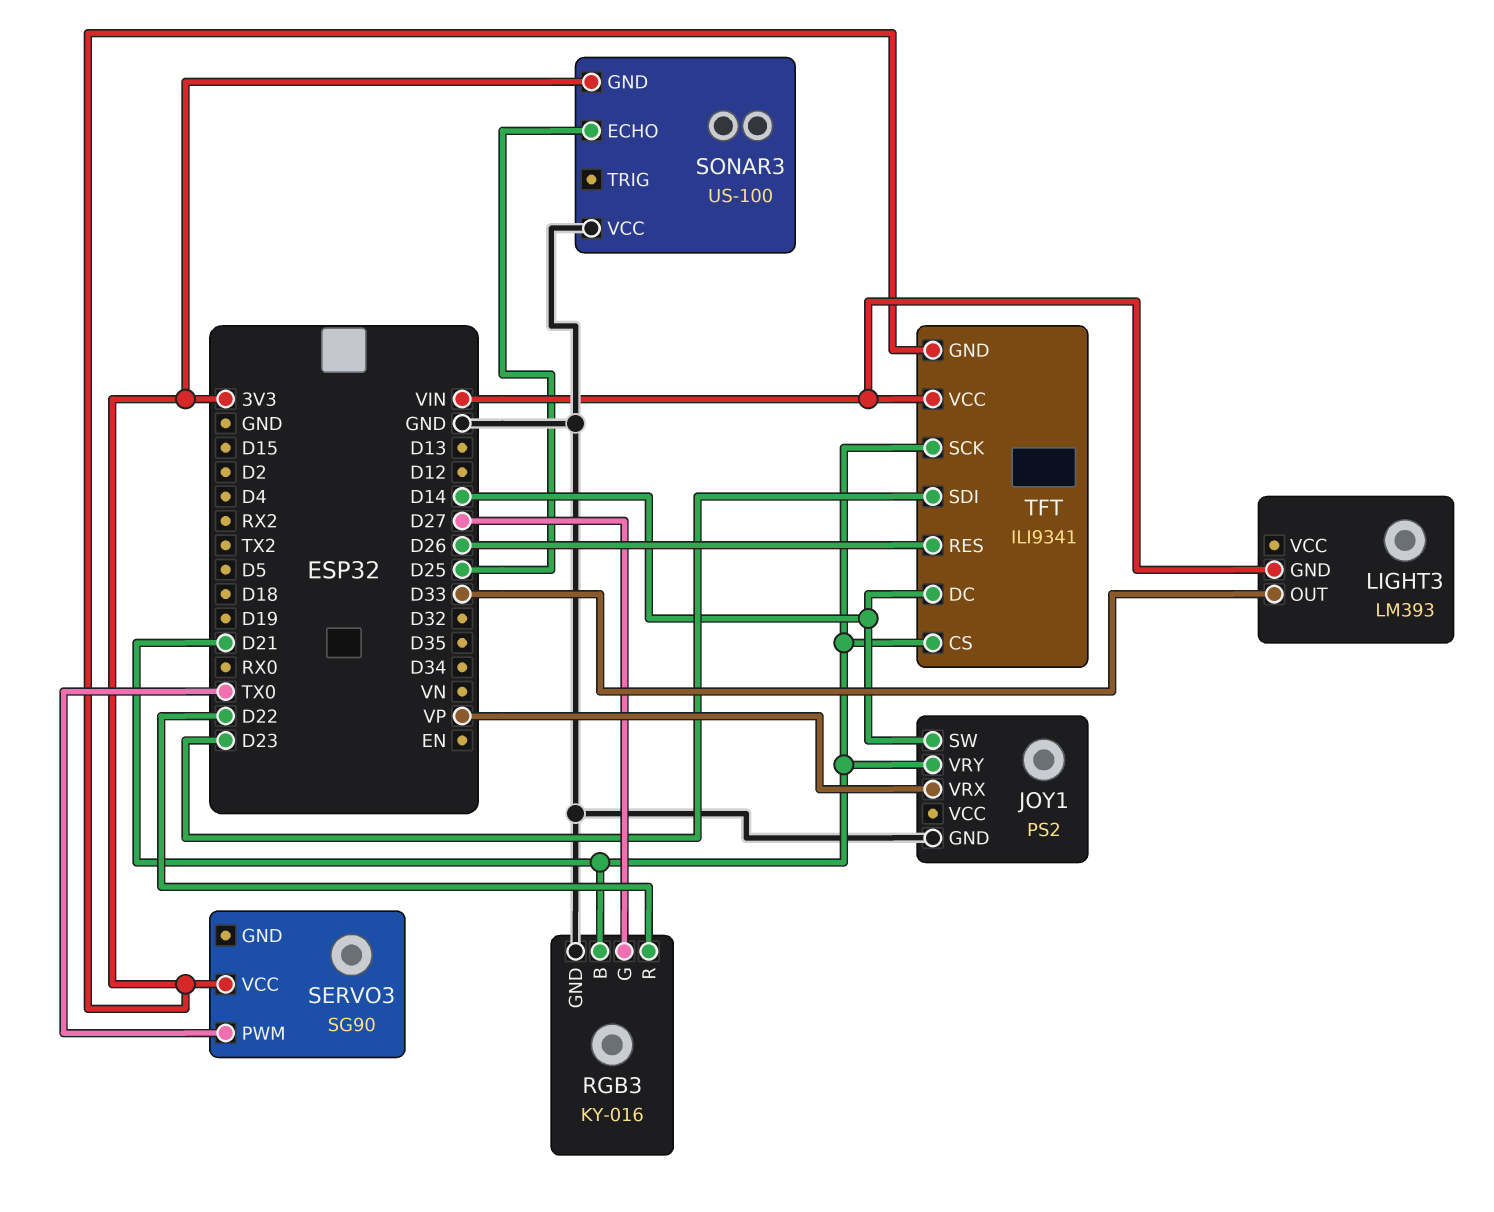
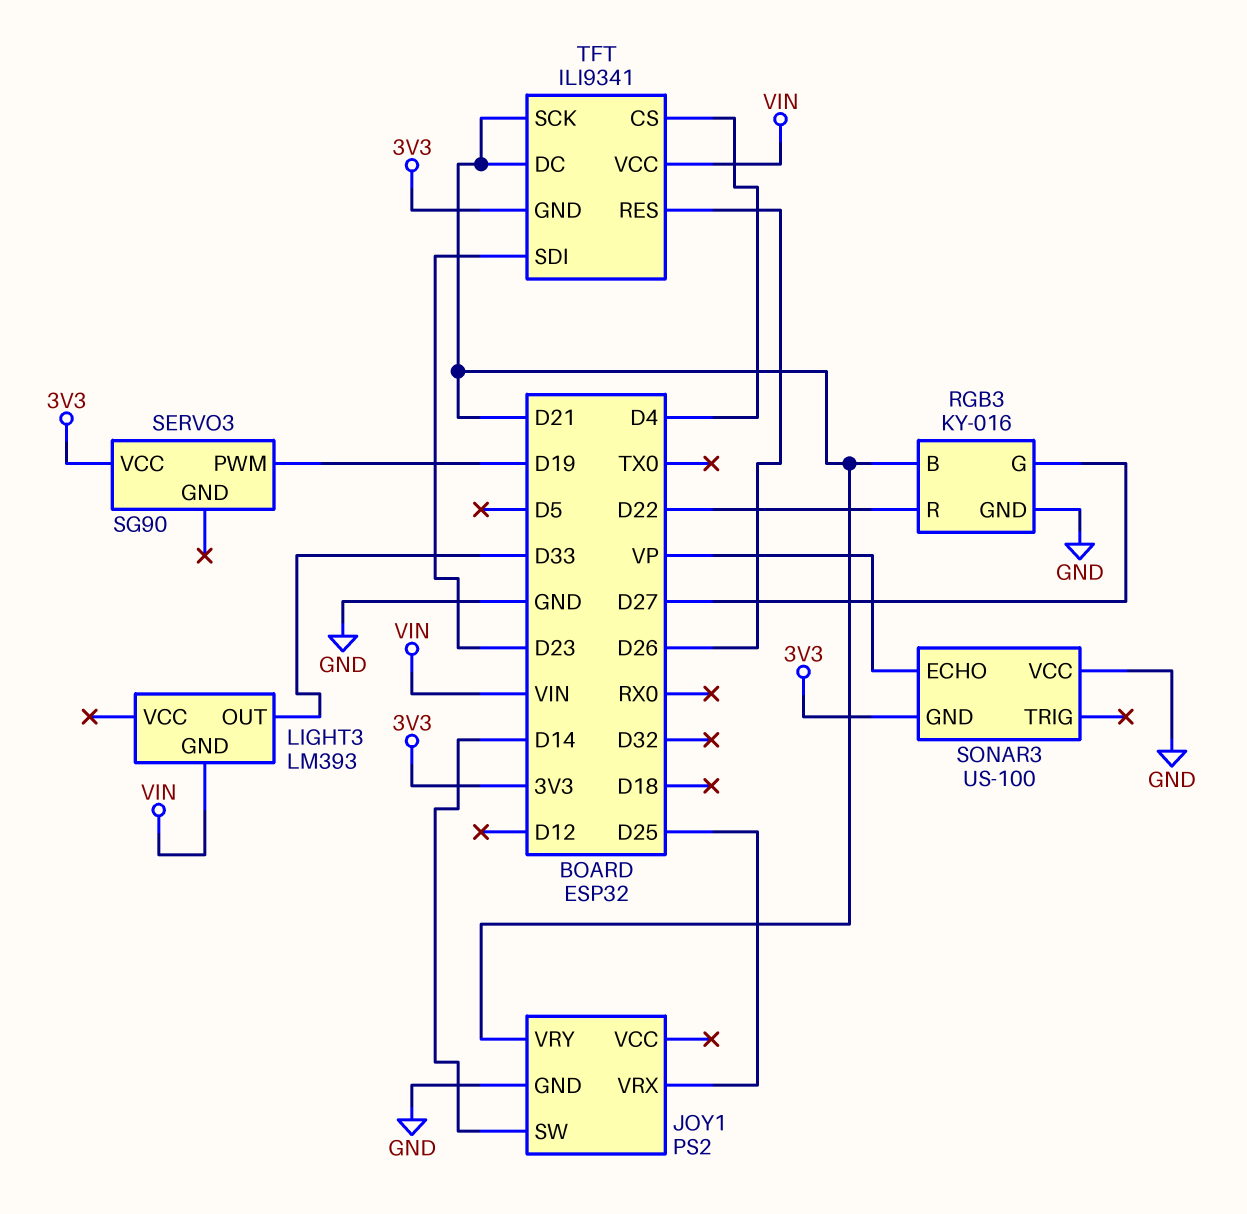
JOY1 pin VRX: VP -> D25
SERVO3 pin PWM: TX0 -> D19
SONAR3 pin ECHO: D25 -> VP
TFT pin CS: D21 -> D4
TFT pin DC: D14 -> D21

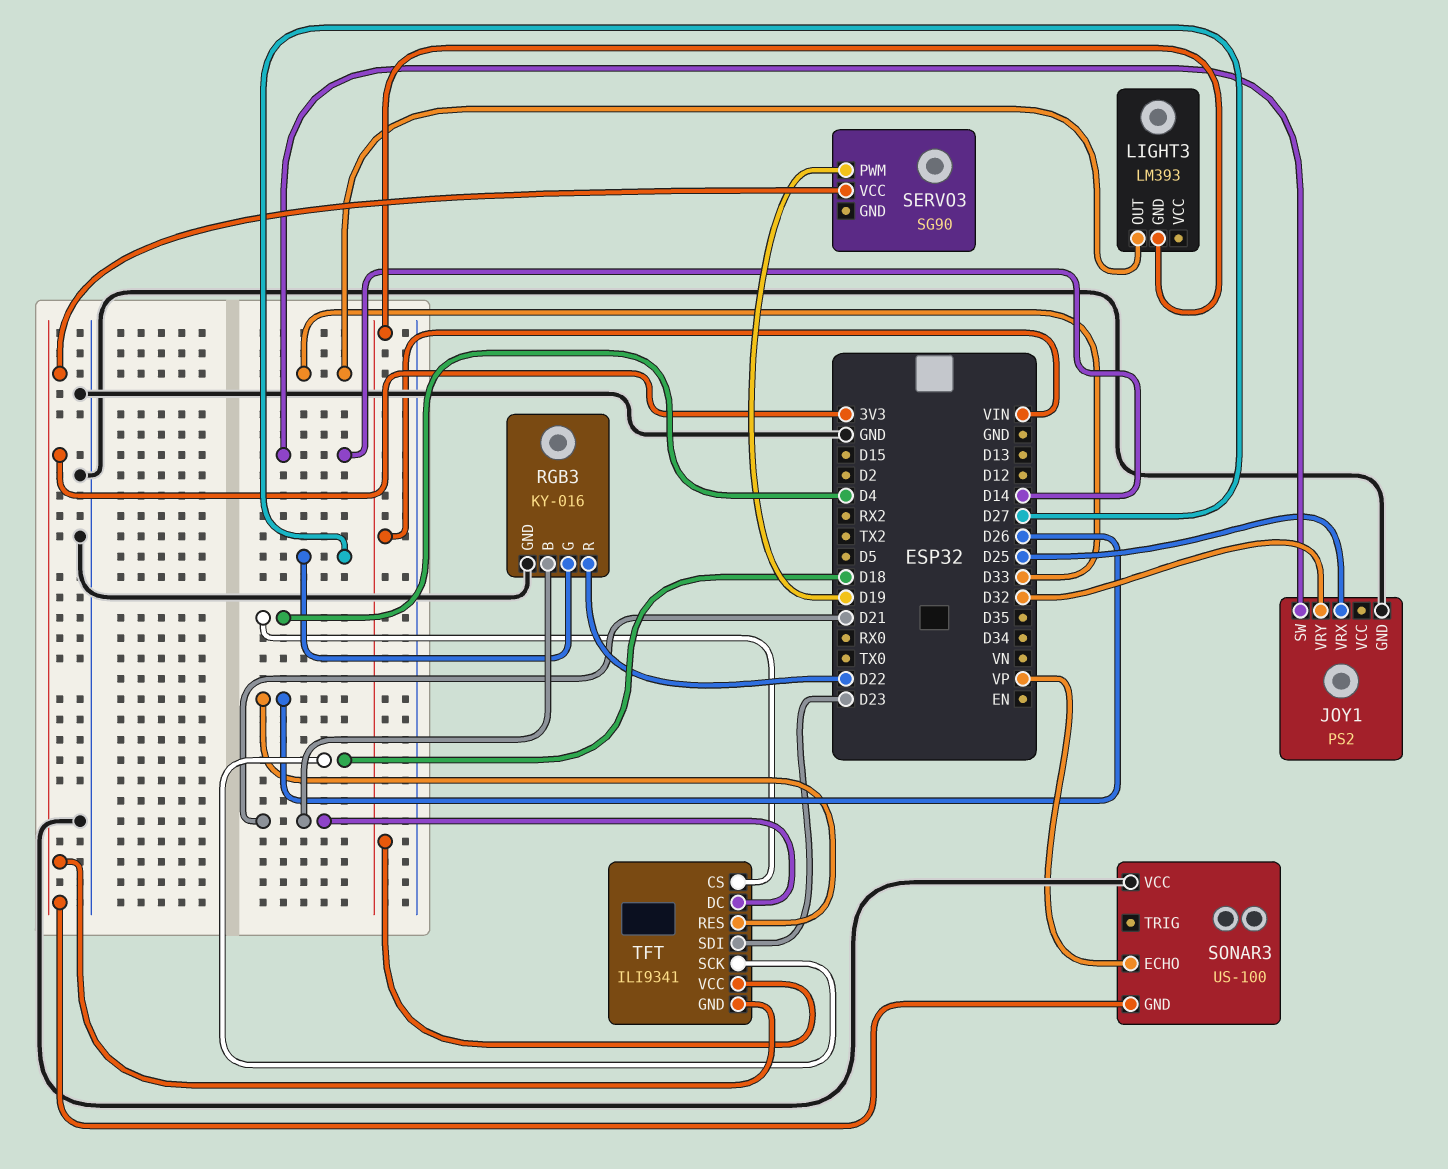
JOY1 pin VRY: D21 -> D32
TFT pin SCK: D21 -> D18

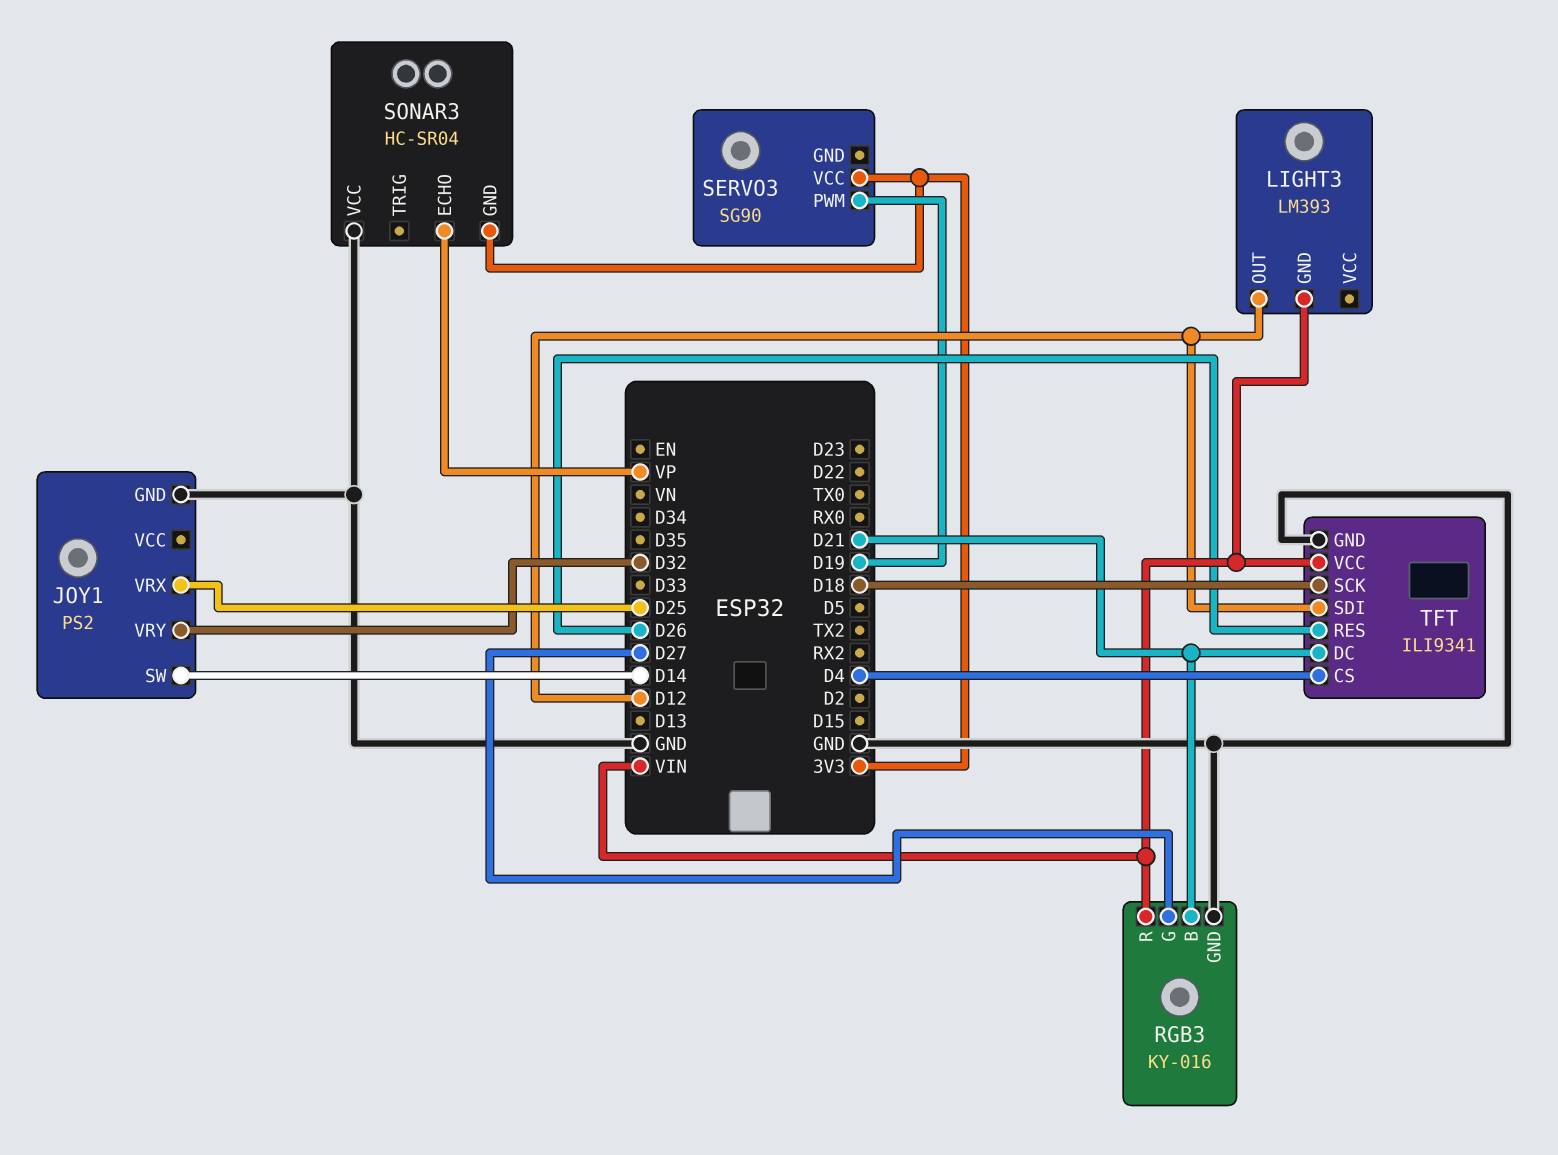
LIGHT3 pin OUT: D33 -> D12
RGB3 pin R: D22 -> VIN
SONAR3: US-100 -> HC-SR04
TFT pin GND: 3V3 -> GND
TFT pin SDI: D23 -> D12

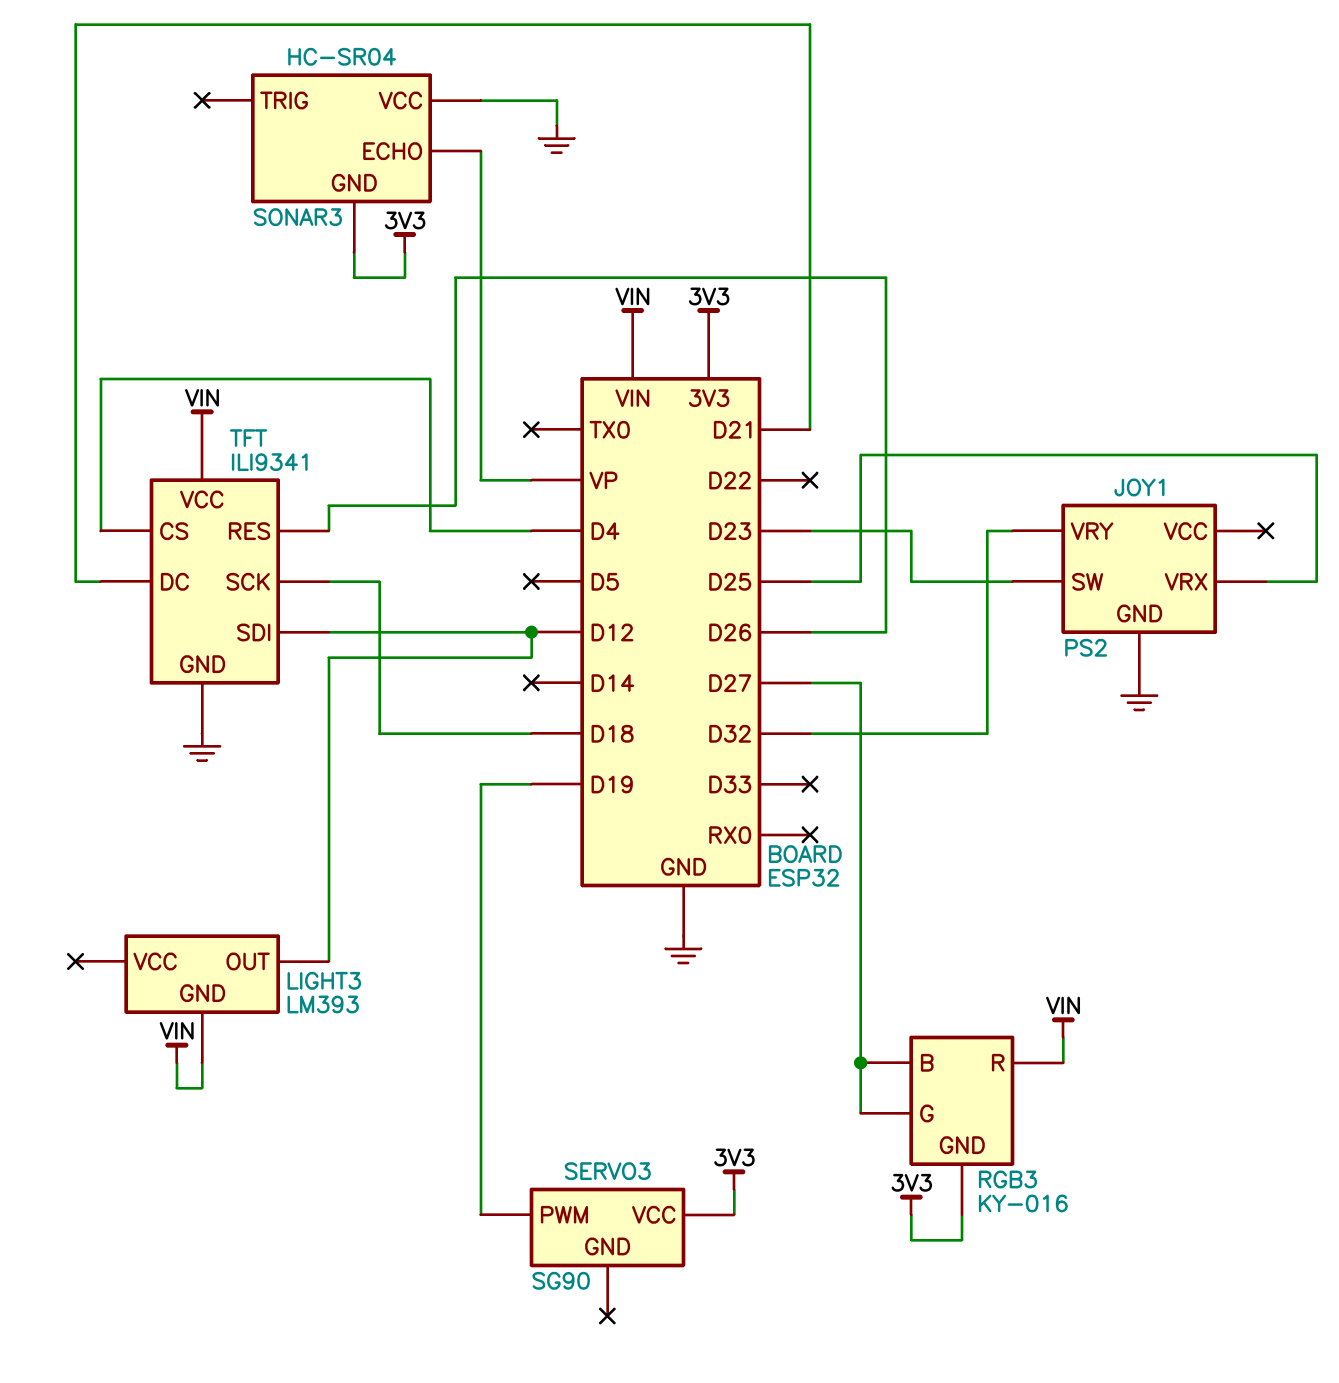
JOY1 pin SW: D14 -> D23
RGB3 pin B: D21 -> D27
RGB3 pin GND: GND -> 3V3

